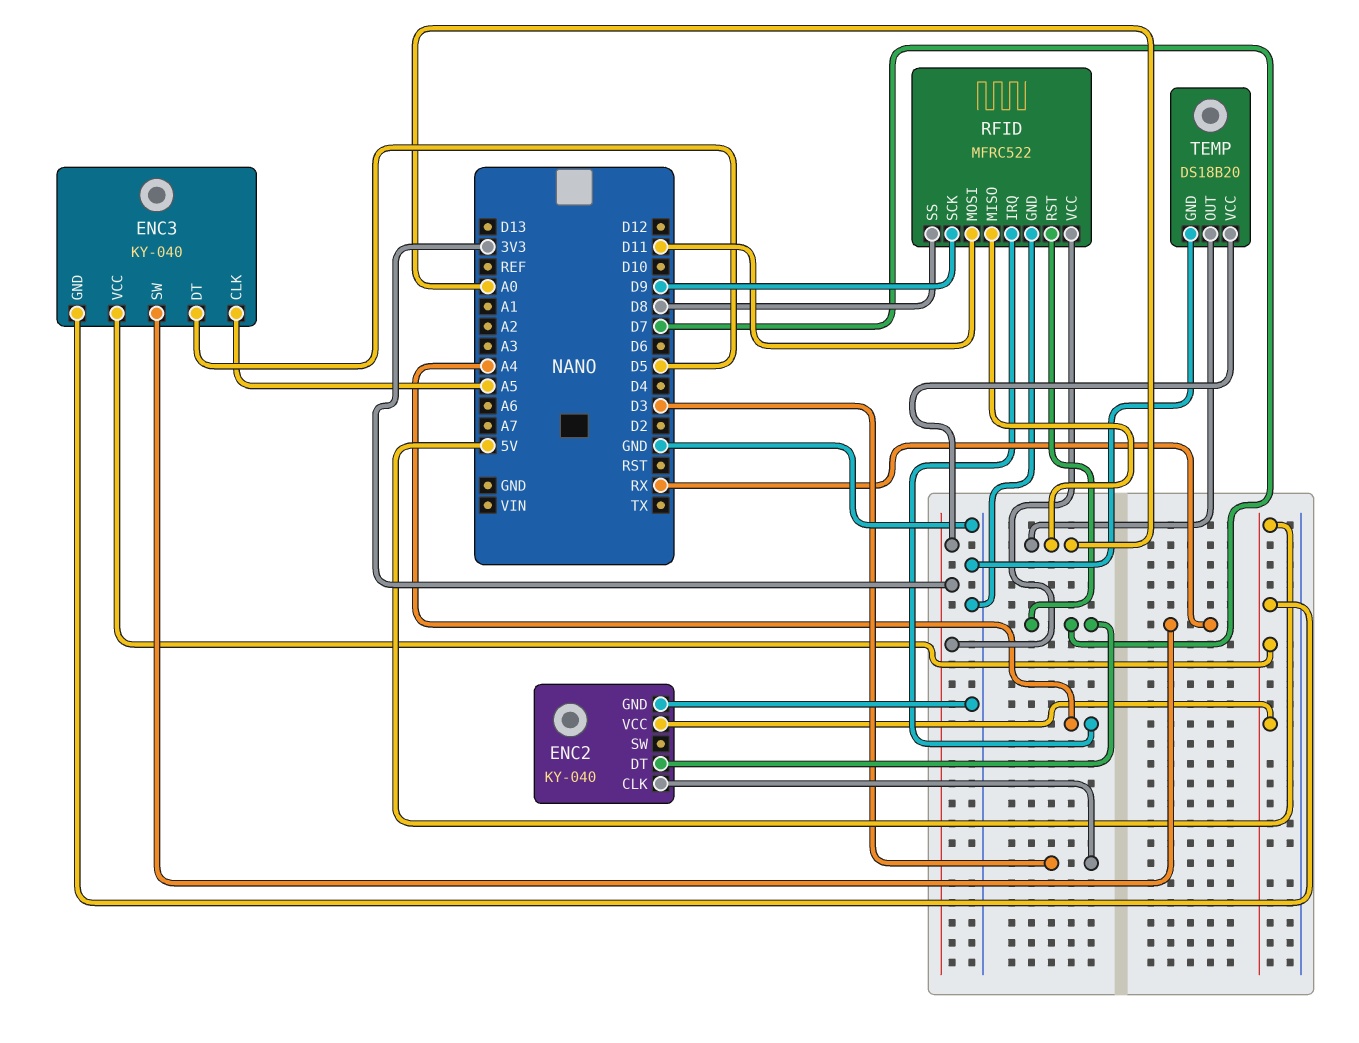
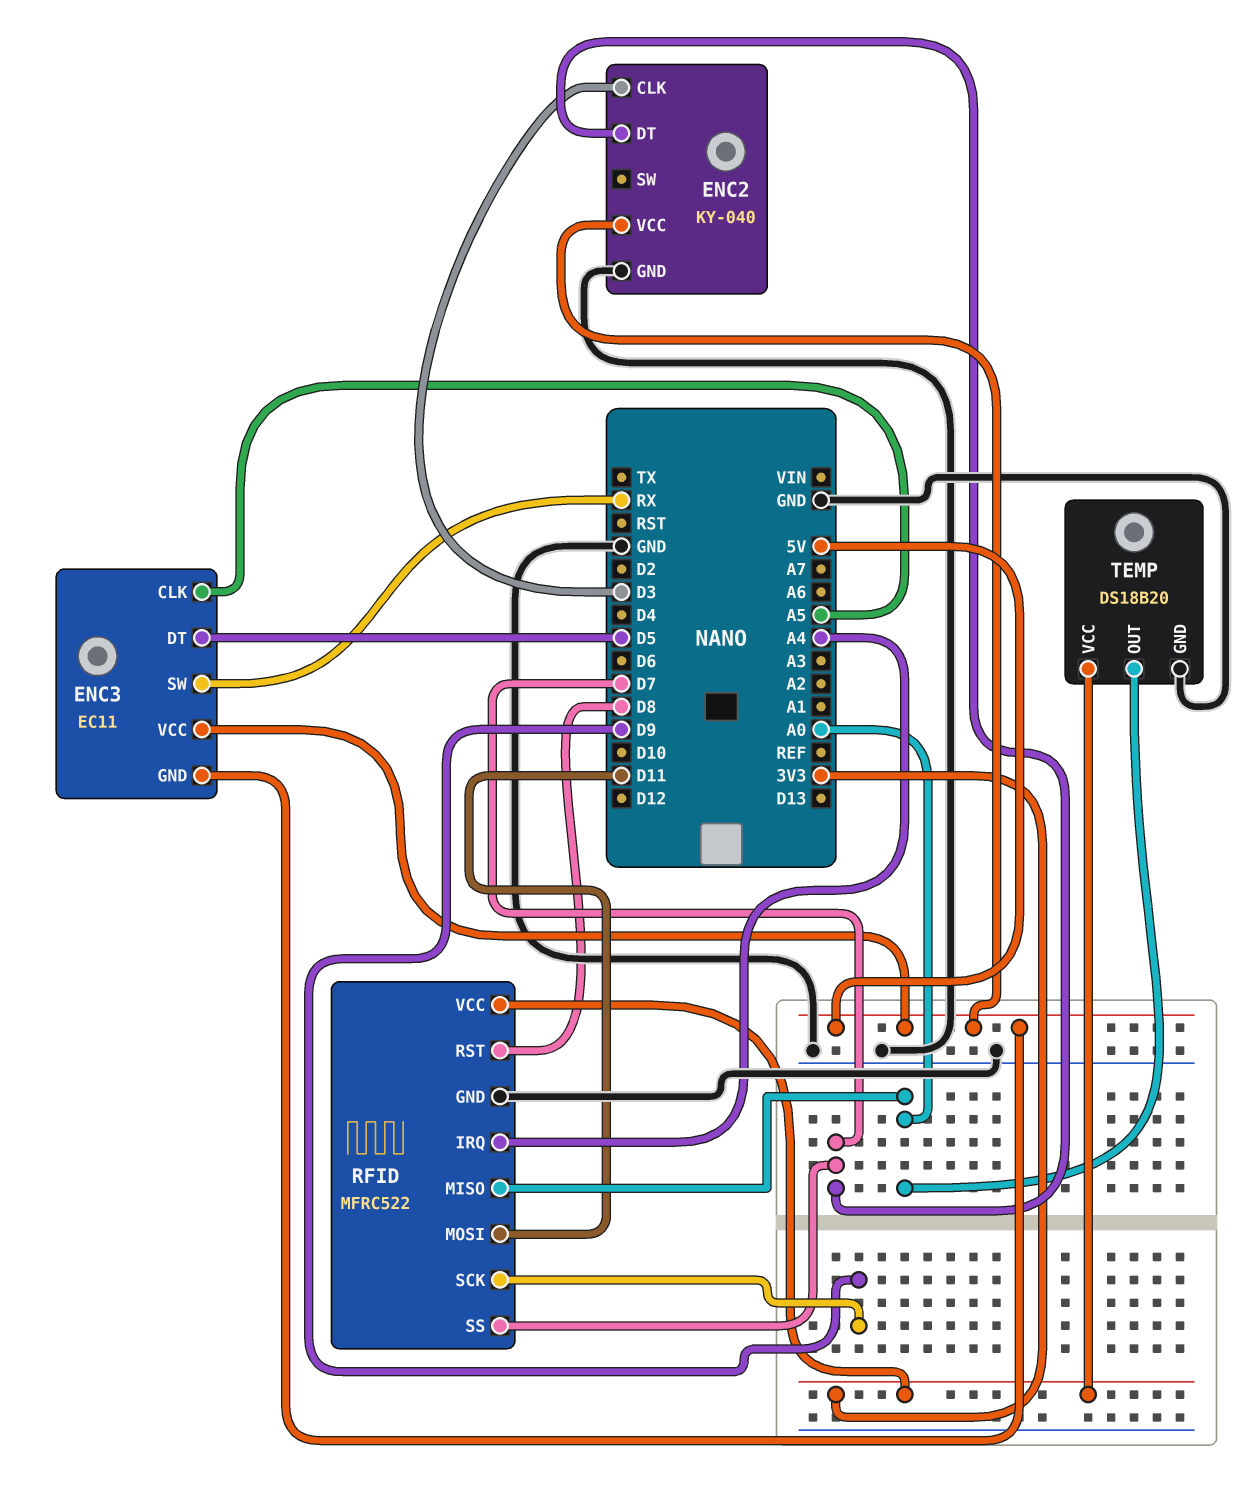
ENC3: KY-040 -> EC11
RFID pin RST: D7 -> D8
RFID pin SS: D8 -> D7

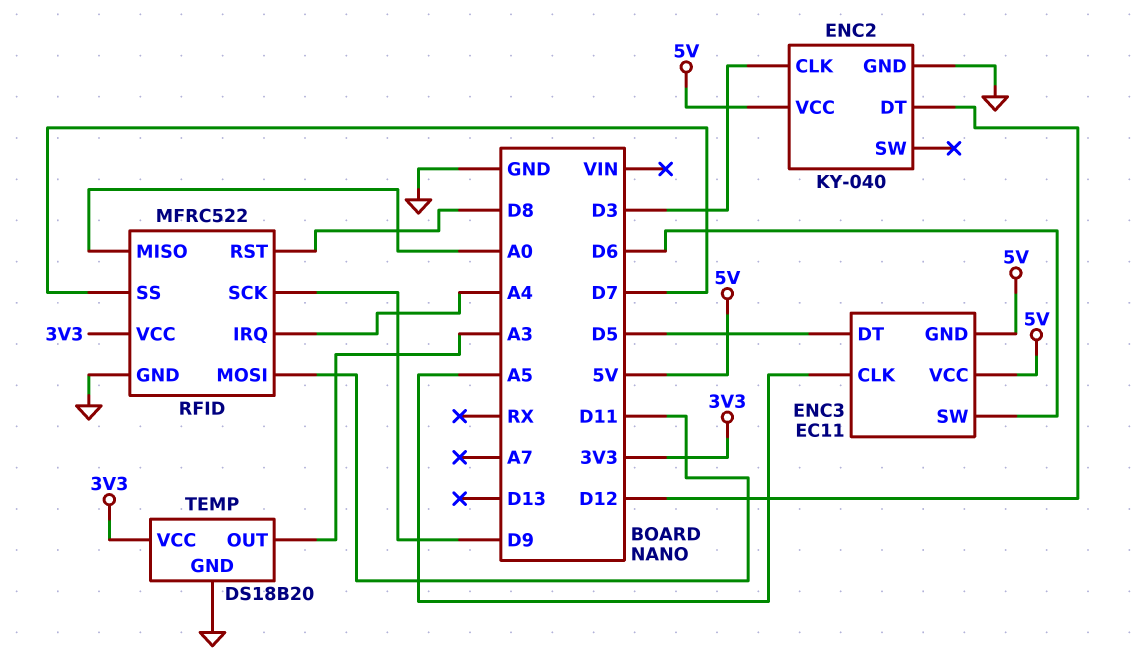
ENC2 pin DT: D7 -> D12
ENC3 pin SW: RX -> D6
TEMP pin OUT: A0 -> A3

